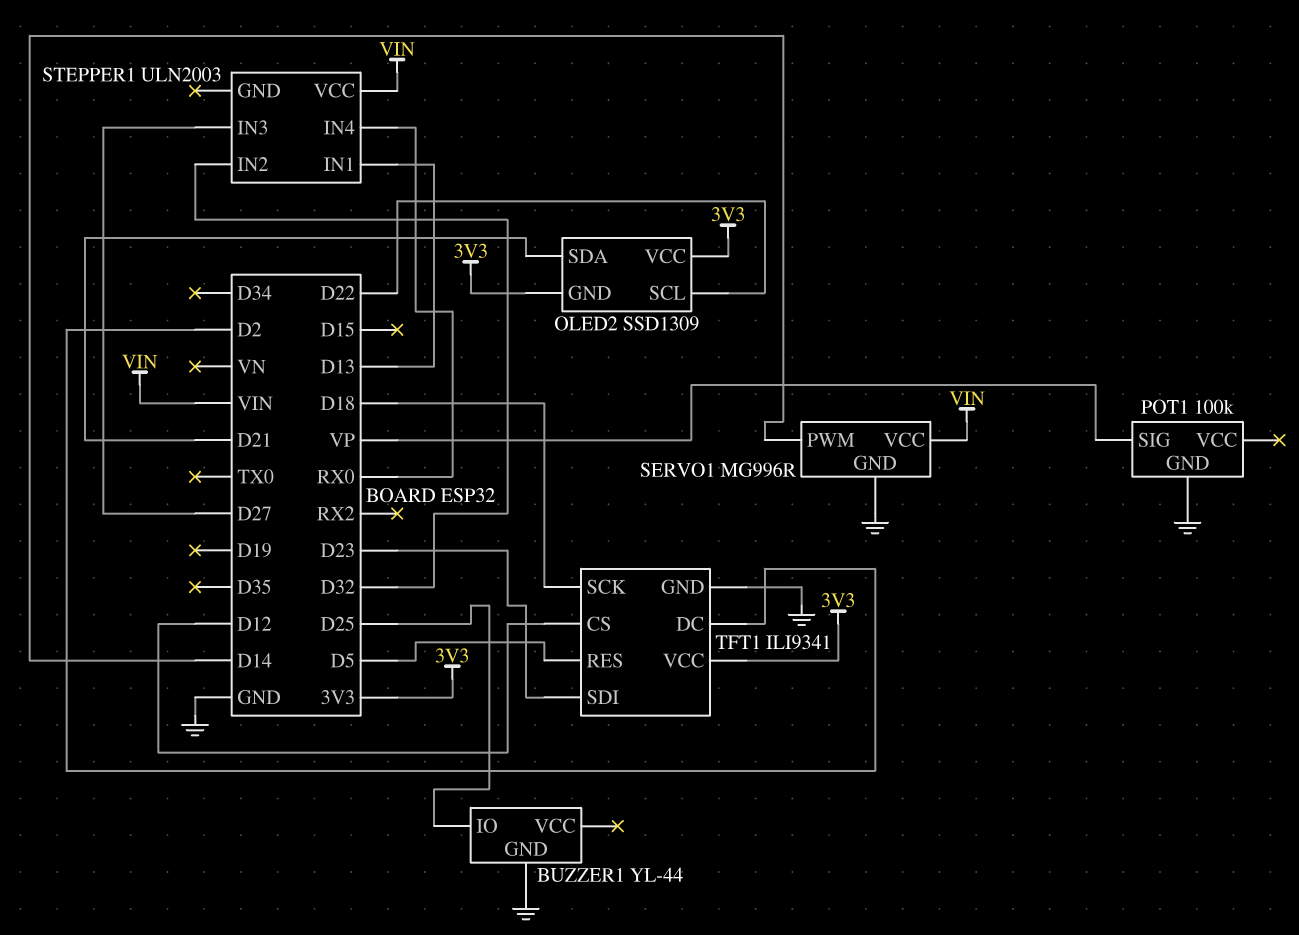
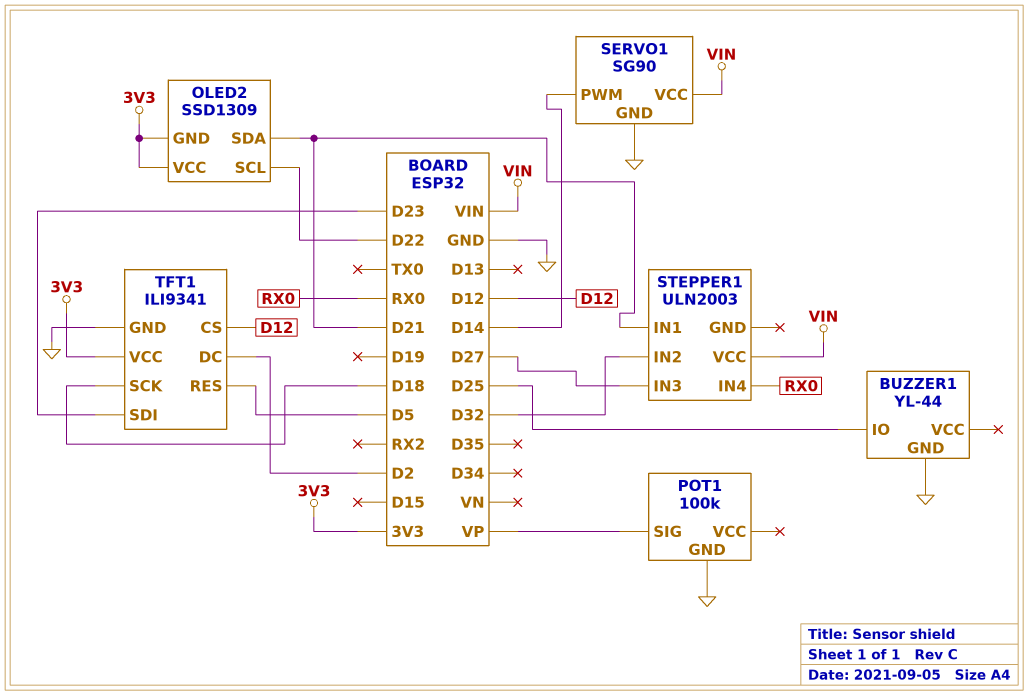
SERVO1: MG996R -> SG90
STEPPER1 pin IN1: D13 -> D21

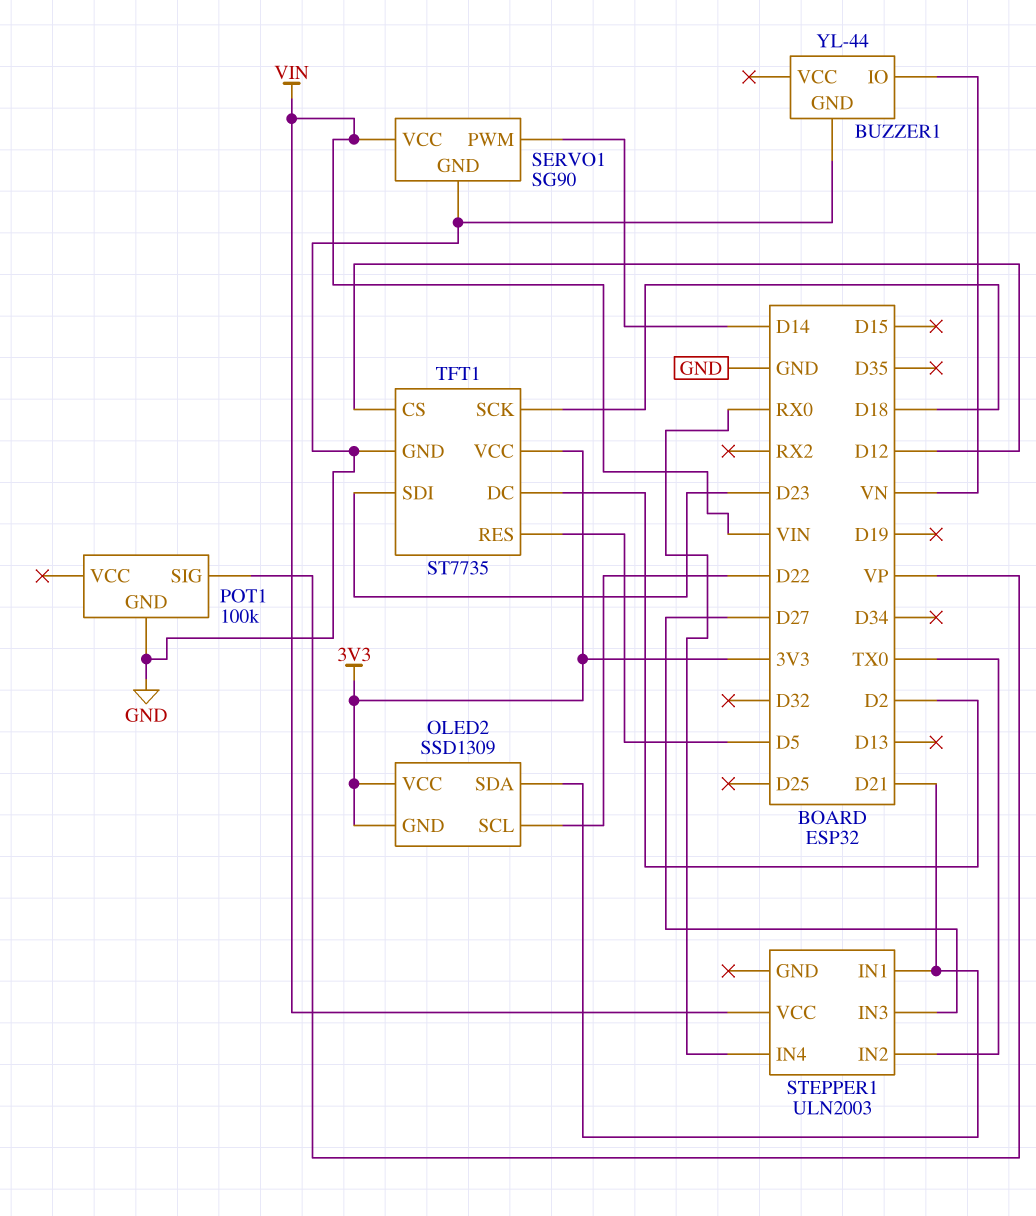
BUZZER1 pin IO: D25 -> VN
STEPPER1 pin IN2: D32 -> TX0
TFT1: ILI9341 -> ST7735

